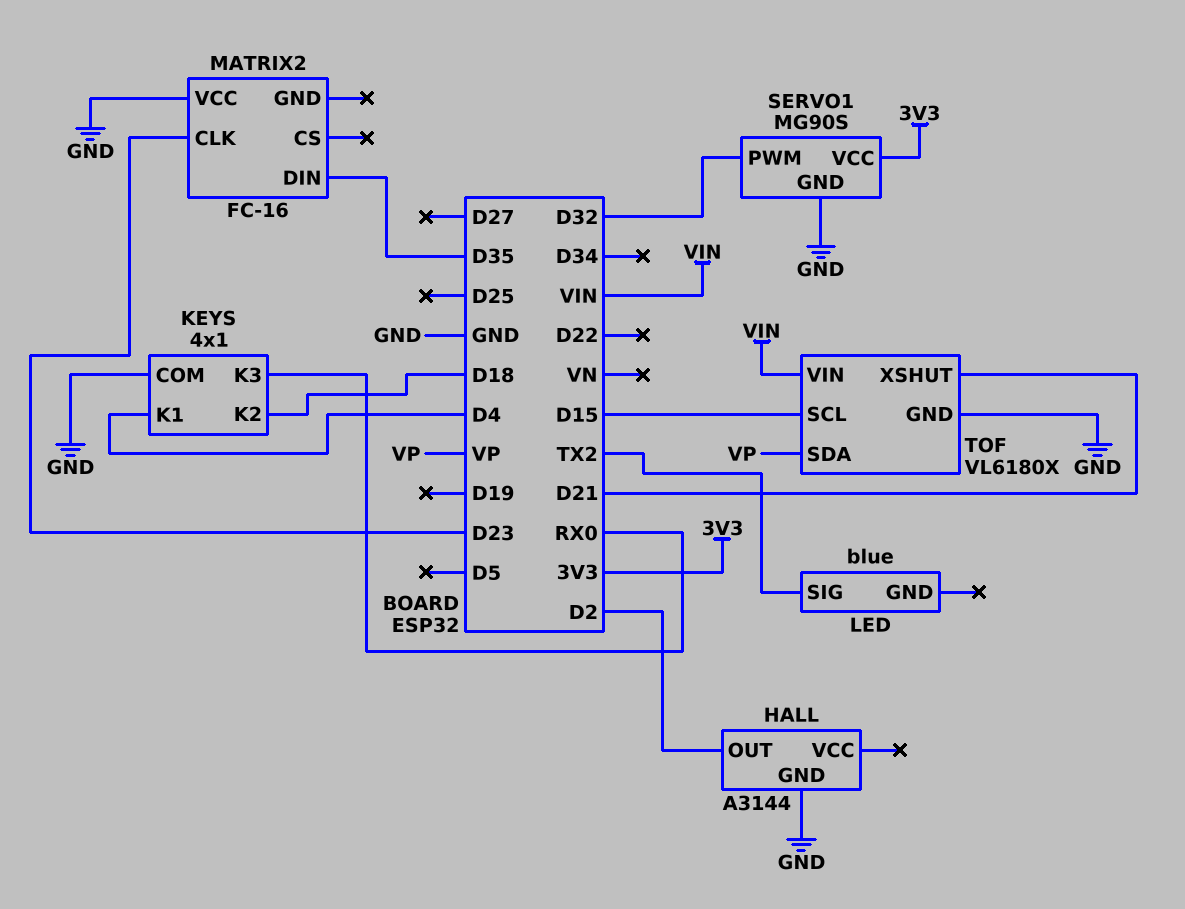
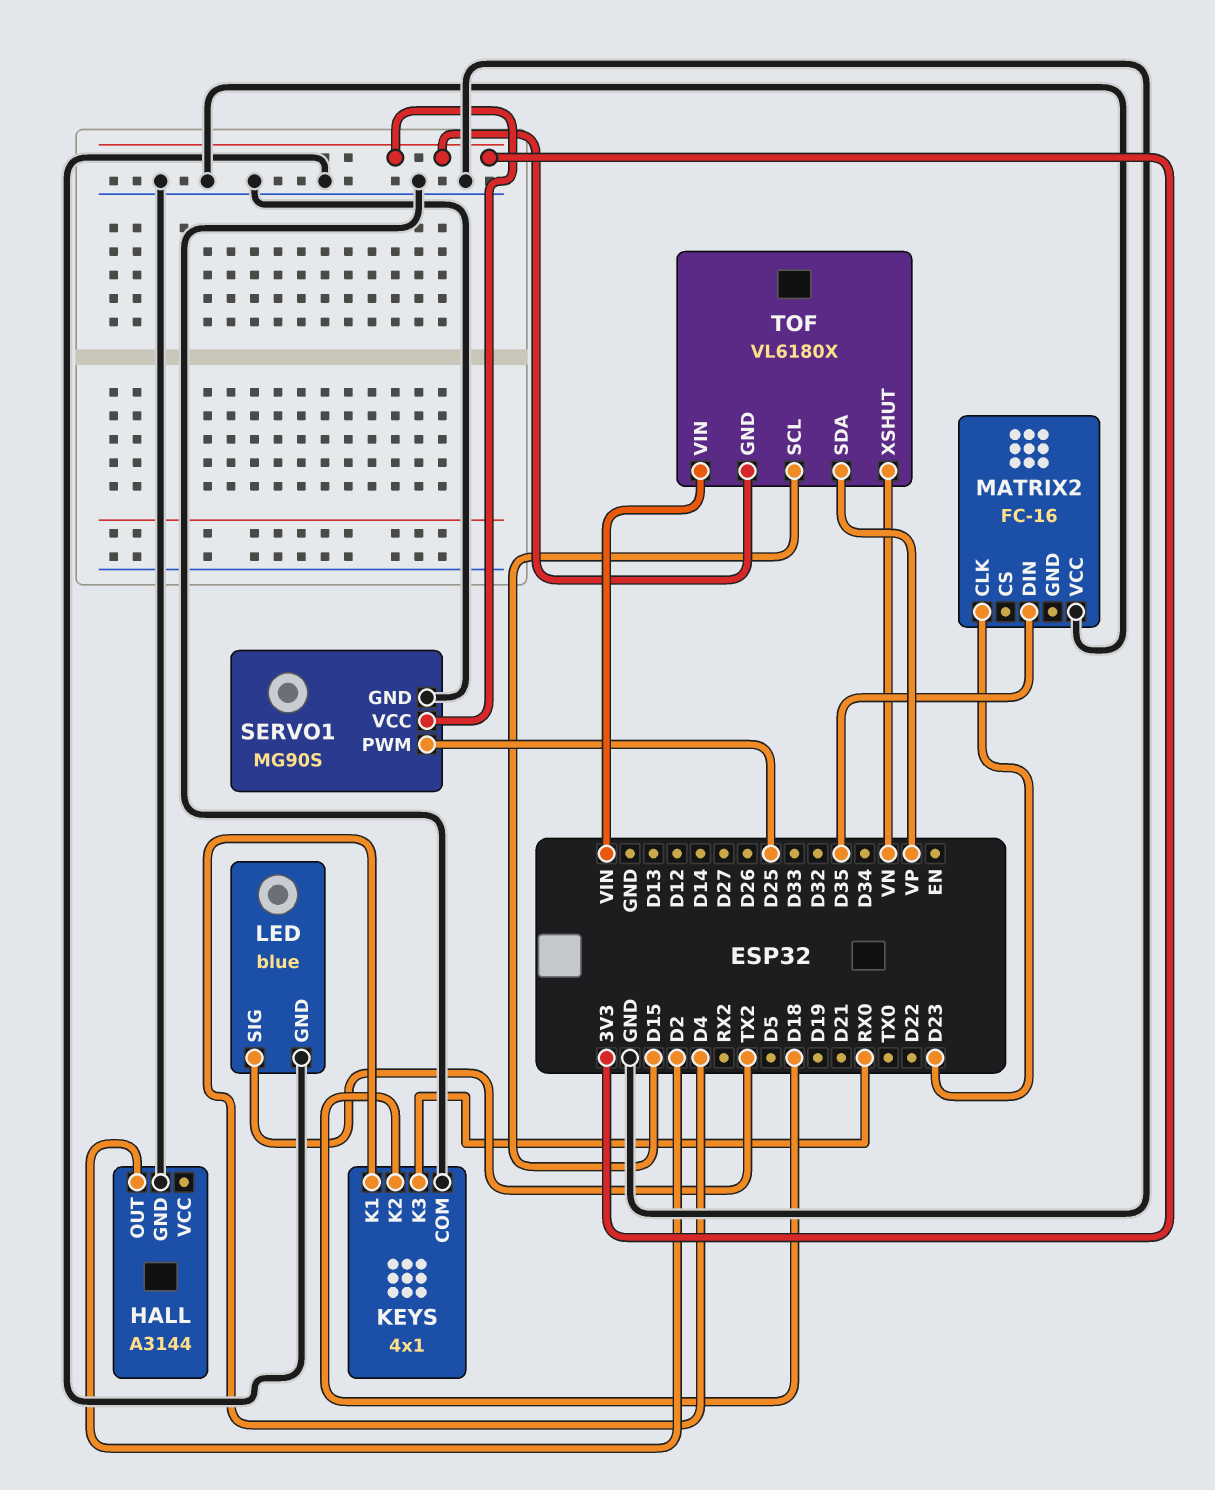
LED pin GND: none -> GND
SERVO1 pin PWM: D32 -> D25
TOF pin GND: GND -> 3V3
TOF pin XSHUT: D21 -> VN

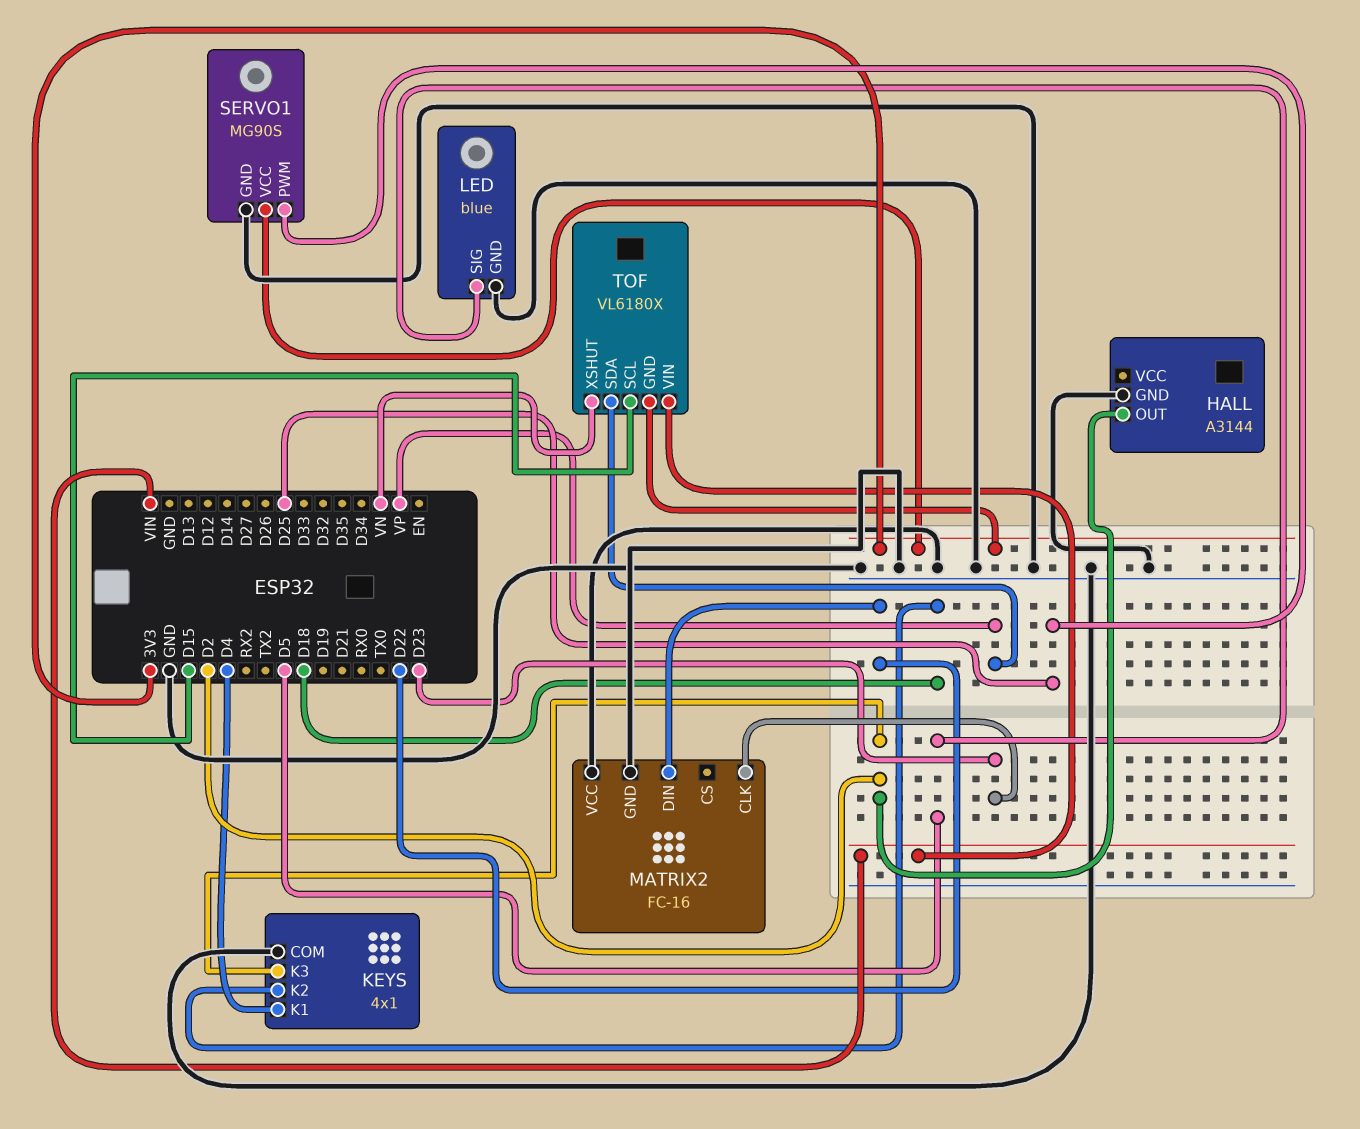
KEYS pin K3: RX0 -> D2
LED pin SIG: TX2 -> D5
MATRIX2 pin DIN: D35 -> D22
MATRIX2 pin GND: none -> GND

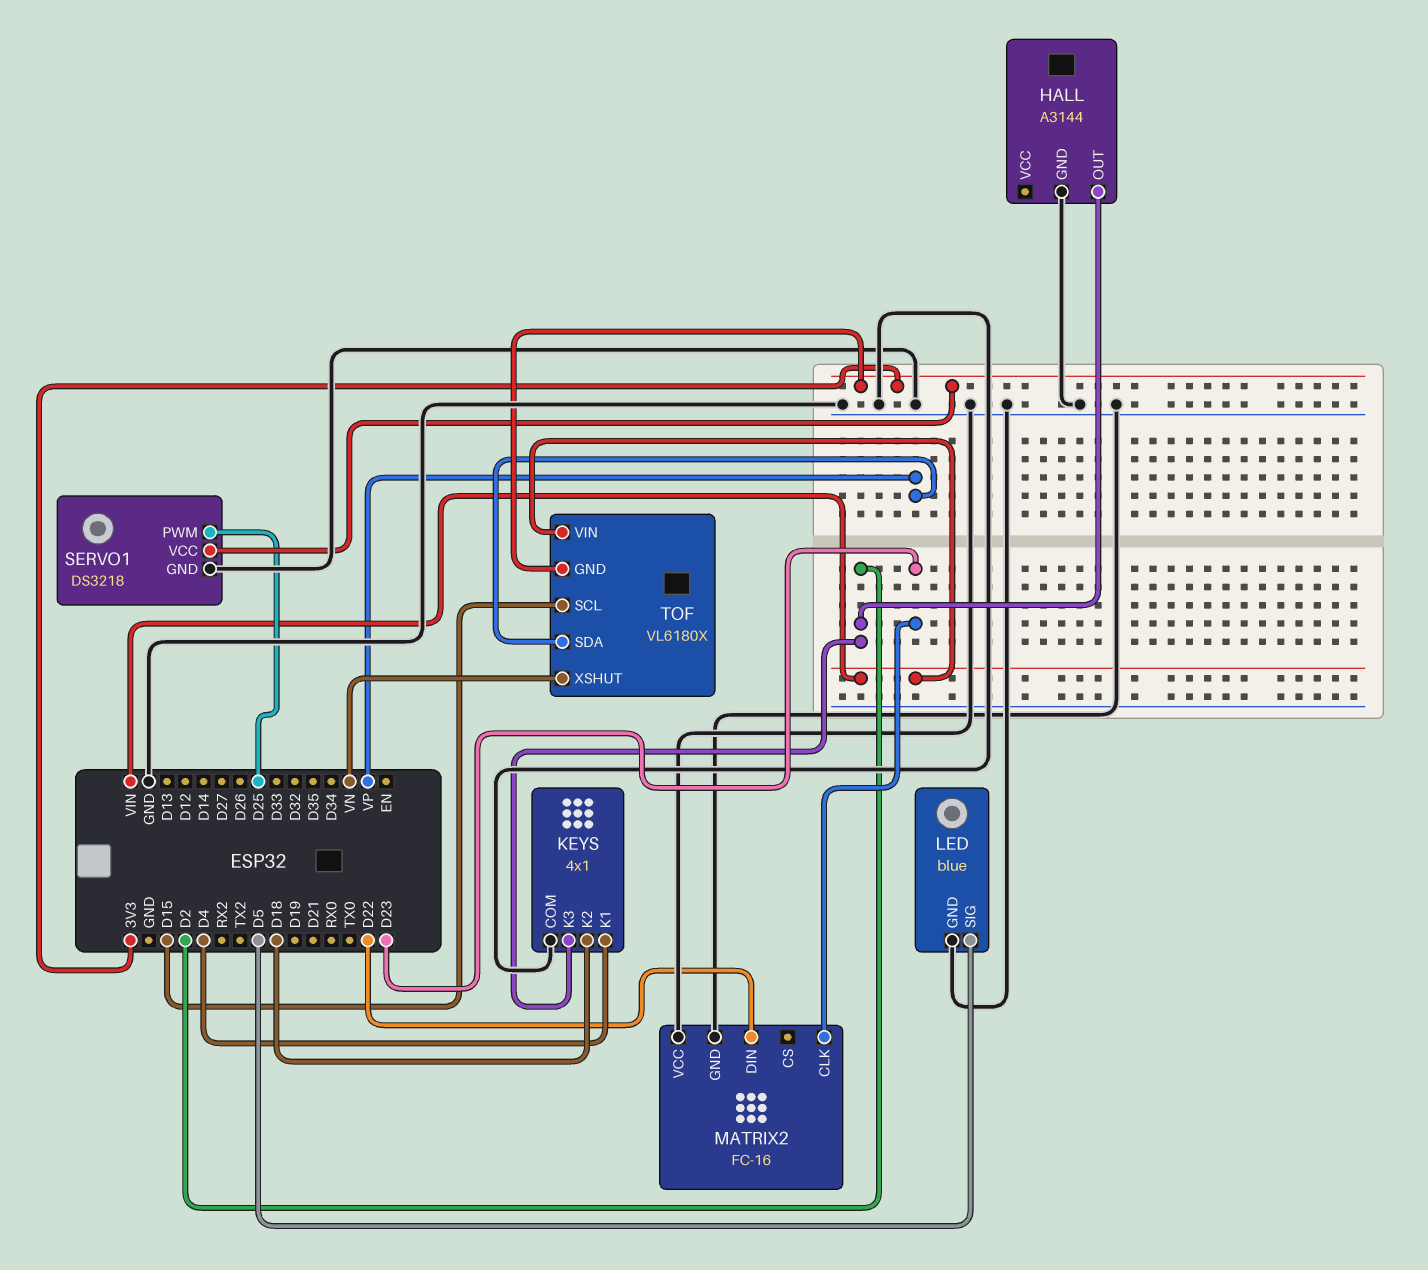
SERVO1: MG90S -> DS3218

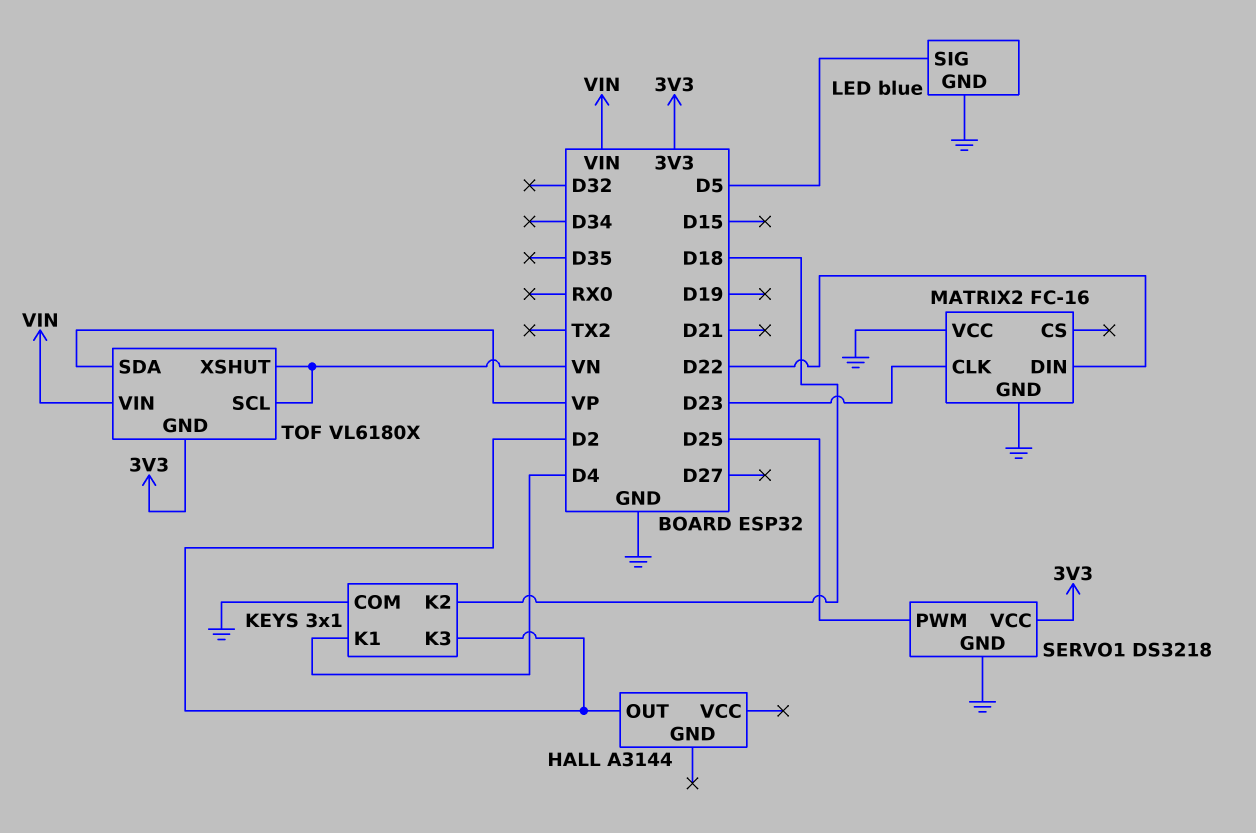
HALL pin GND: GND -> none
KEYS: 4x1 -> 3x1
TOF pin SCL: D15 -> VN

